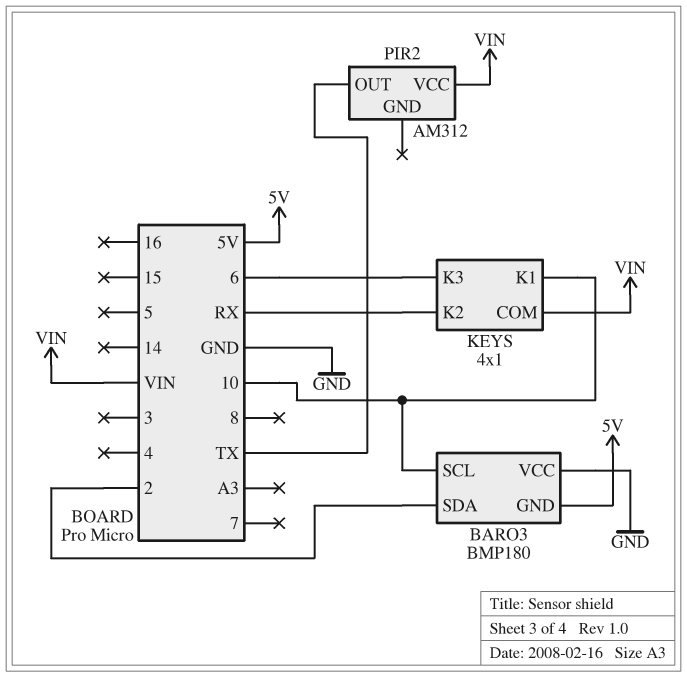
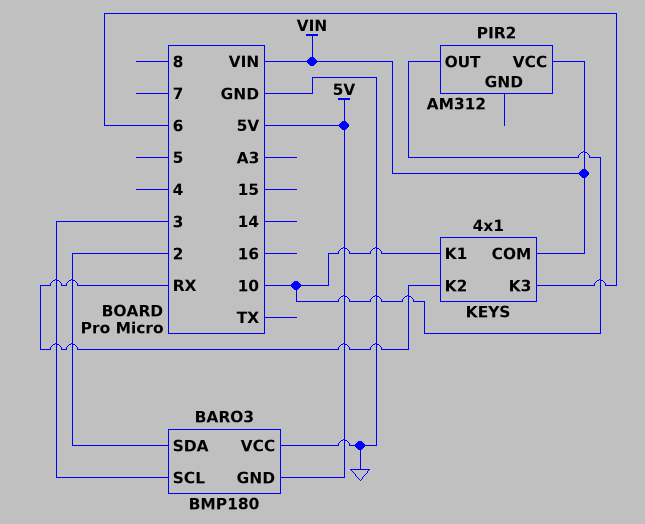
BARO3 pin SCL: 10 -> 3
PIR2 pin OUT: TX -> 10

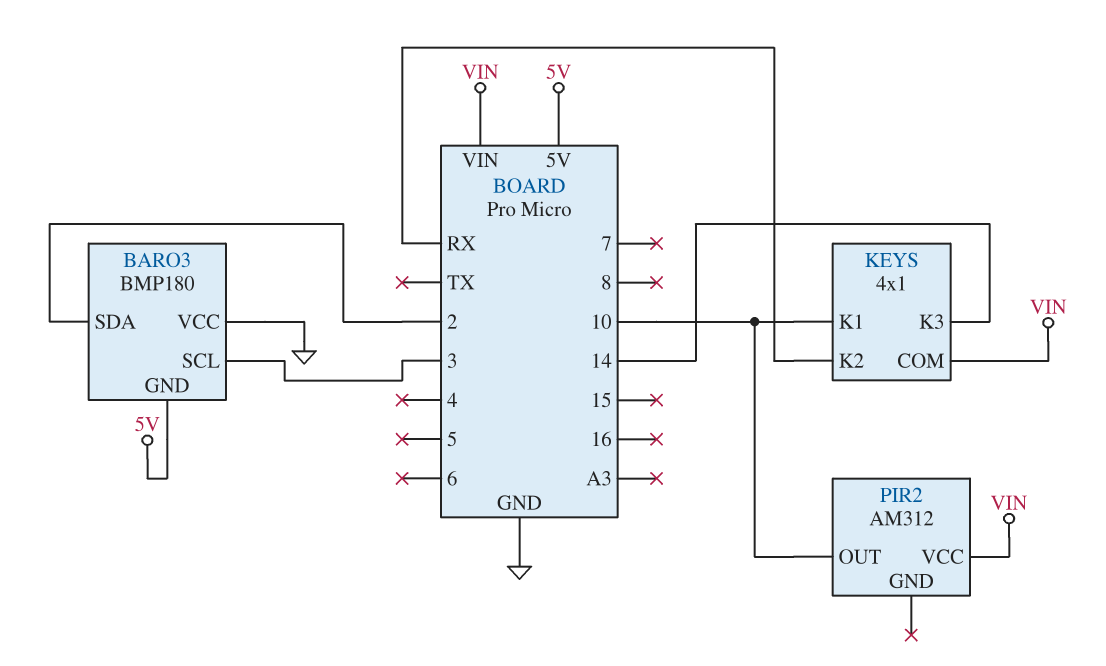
KEYS pin K3: 6 -> 14

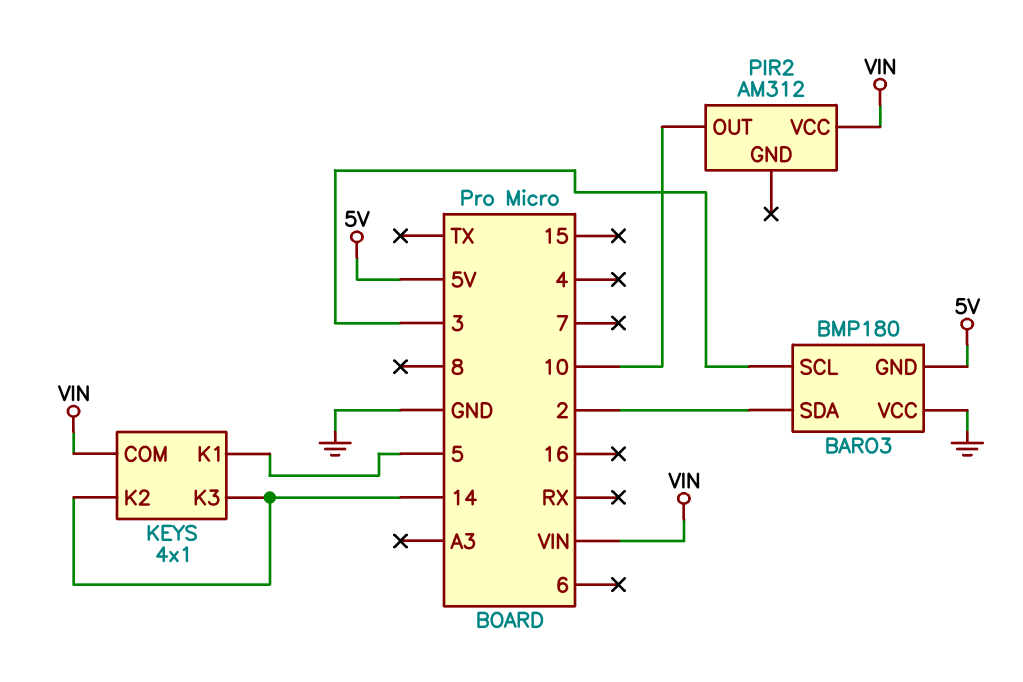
KEYS pin K1: 10 -> 5
KEYS pin K2: RX -> 14

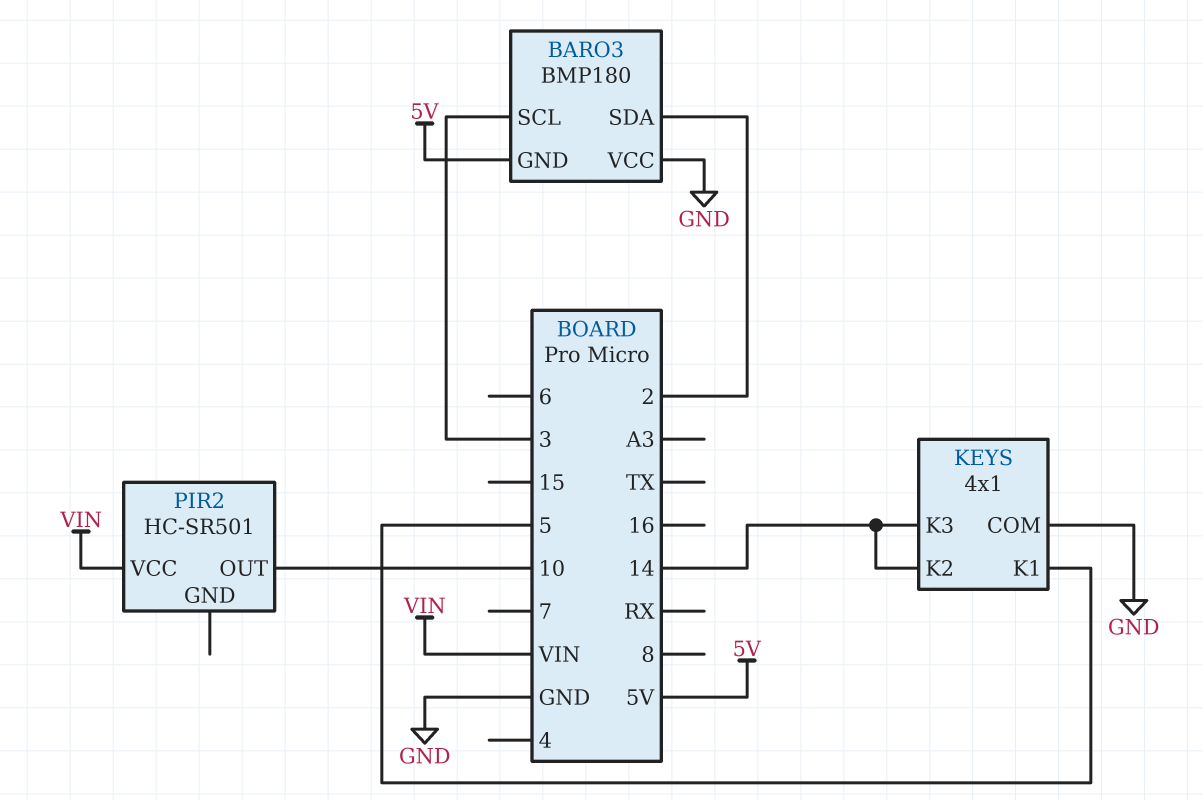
KEYS pin COM: VIN -> GND
PIR2: AM312 -> HC-SR501

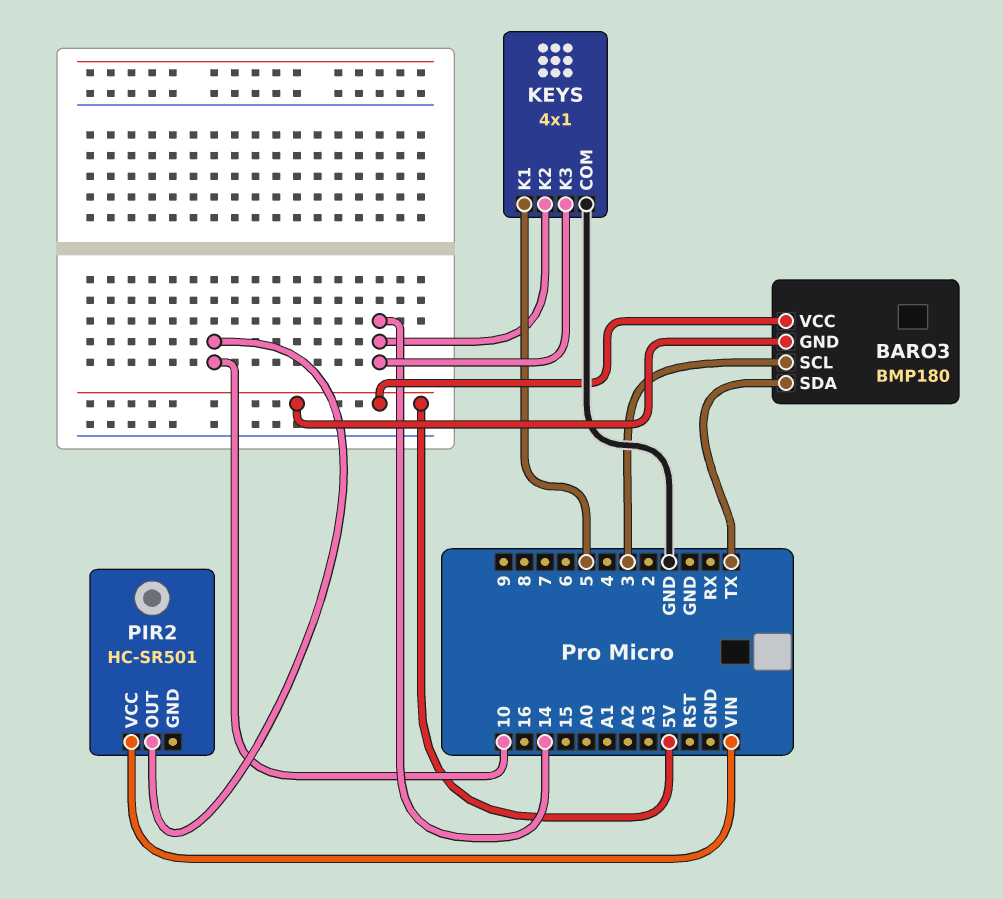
BARO3 pin SDA: 2 -> TX
BARO3 pin VCC: GND -> 5V

